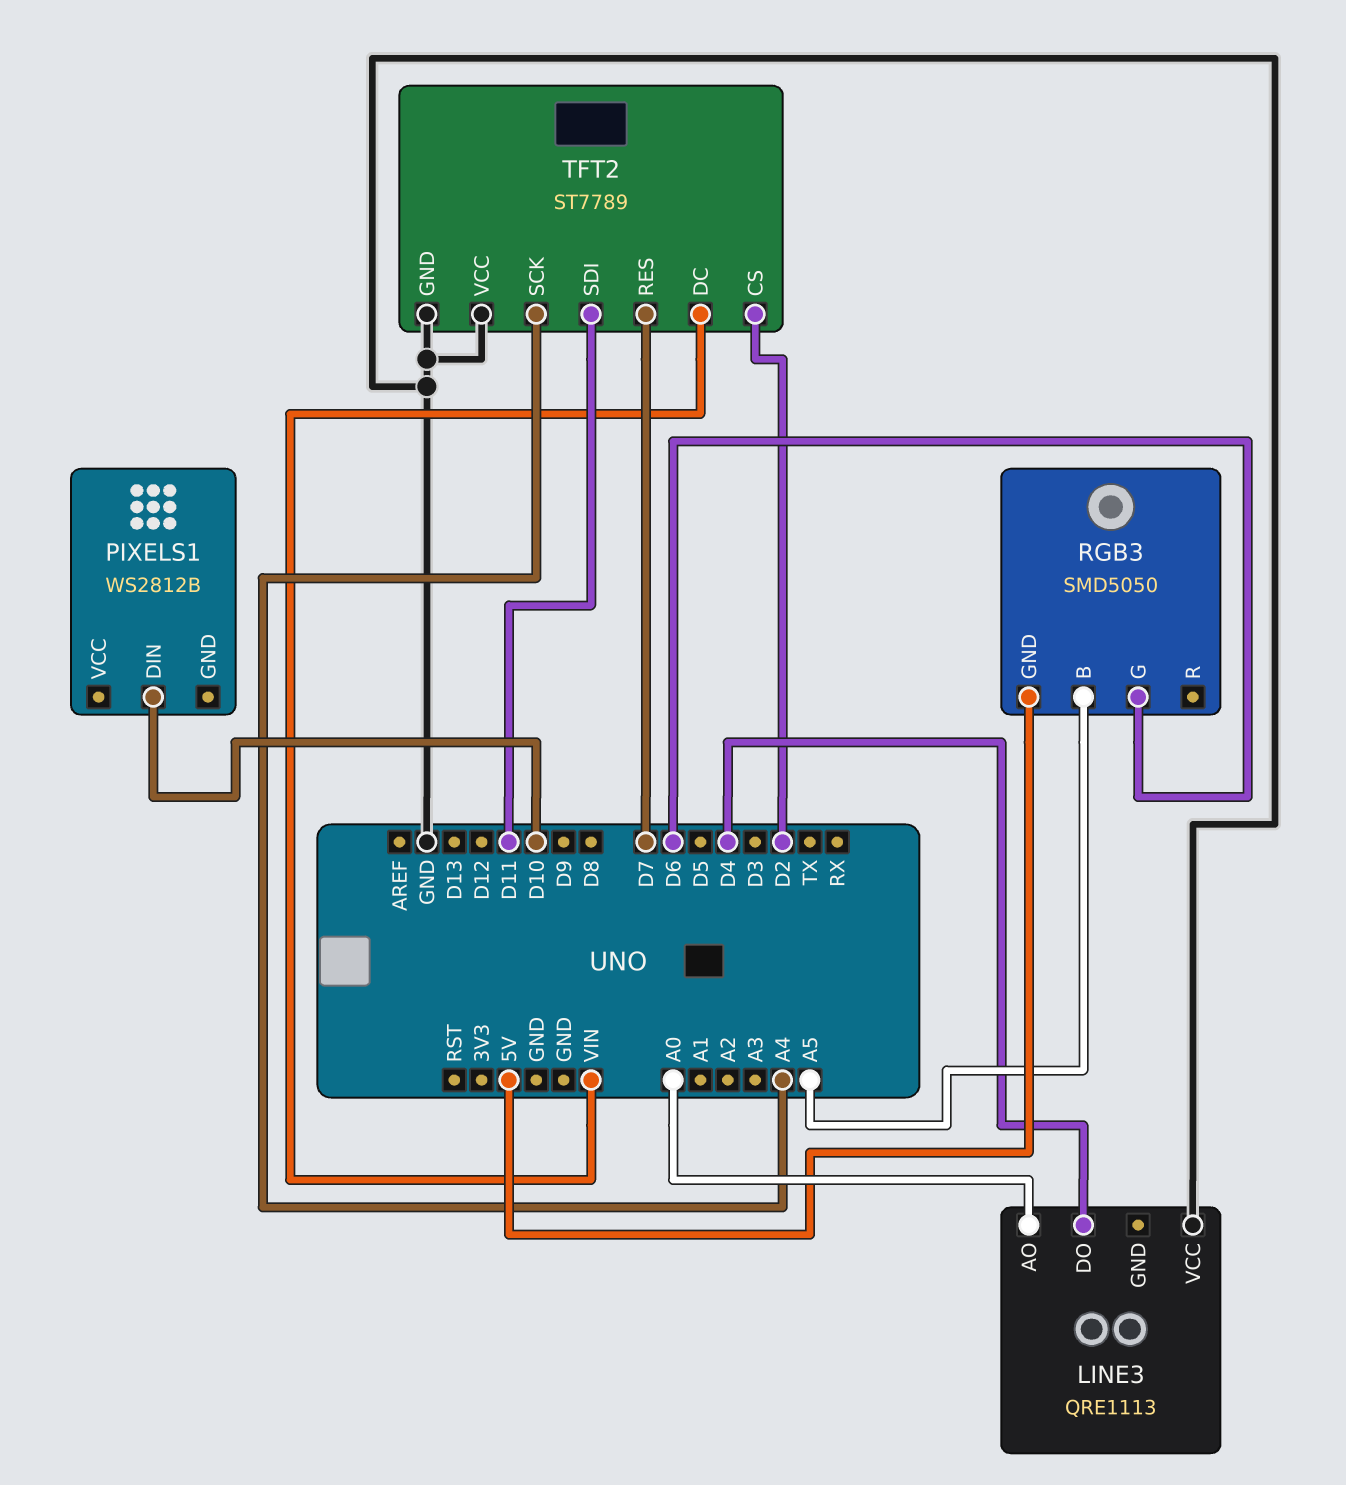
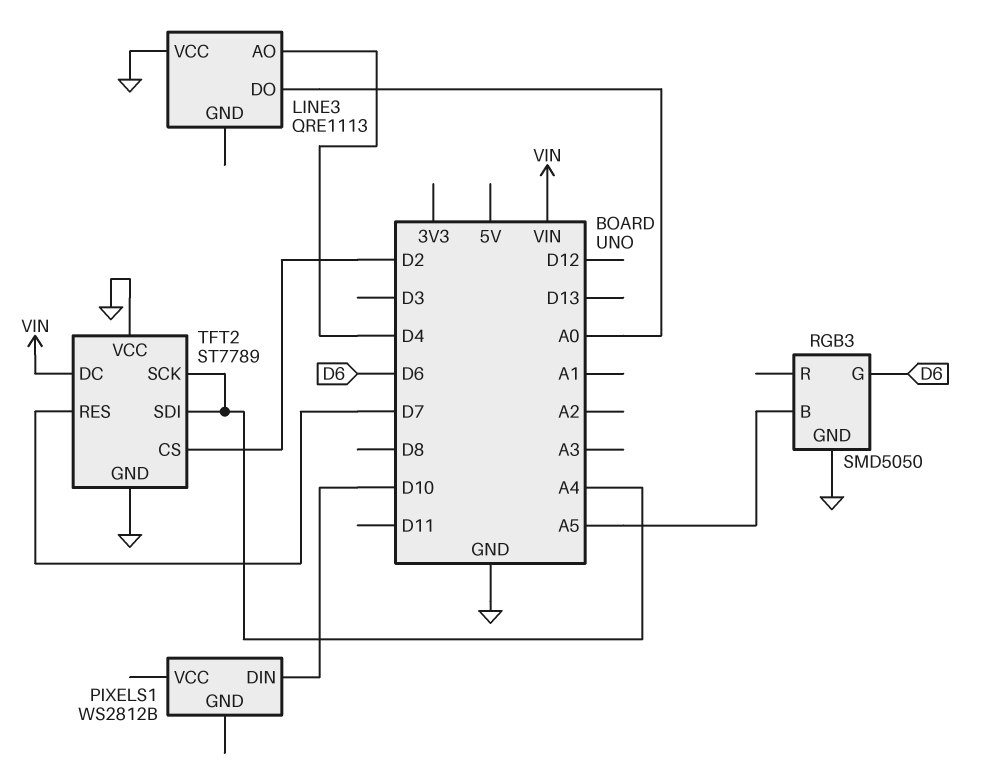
LINE3 pin AO: A0 -> D4
LINE3 pin DO: D4 -> A0
RGB3 pin GND: 5V -> GND
TFT2 pin SDI: D11 -> A4

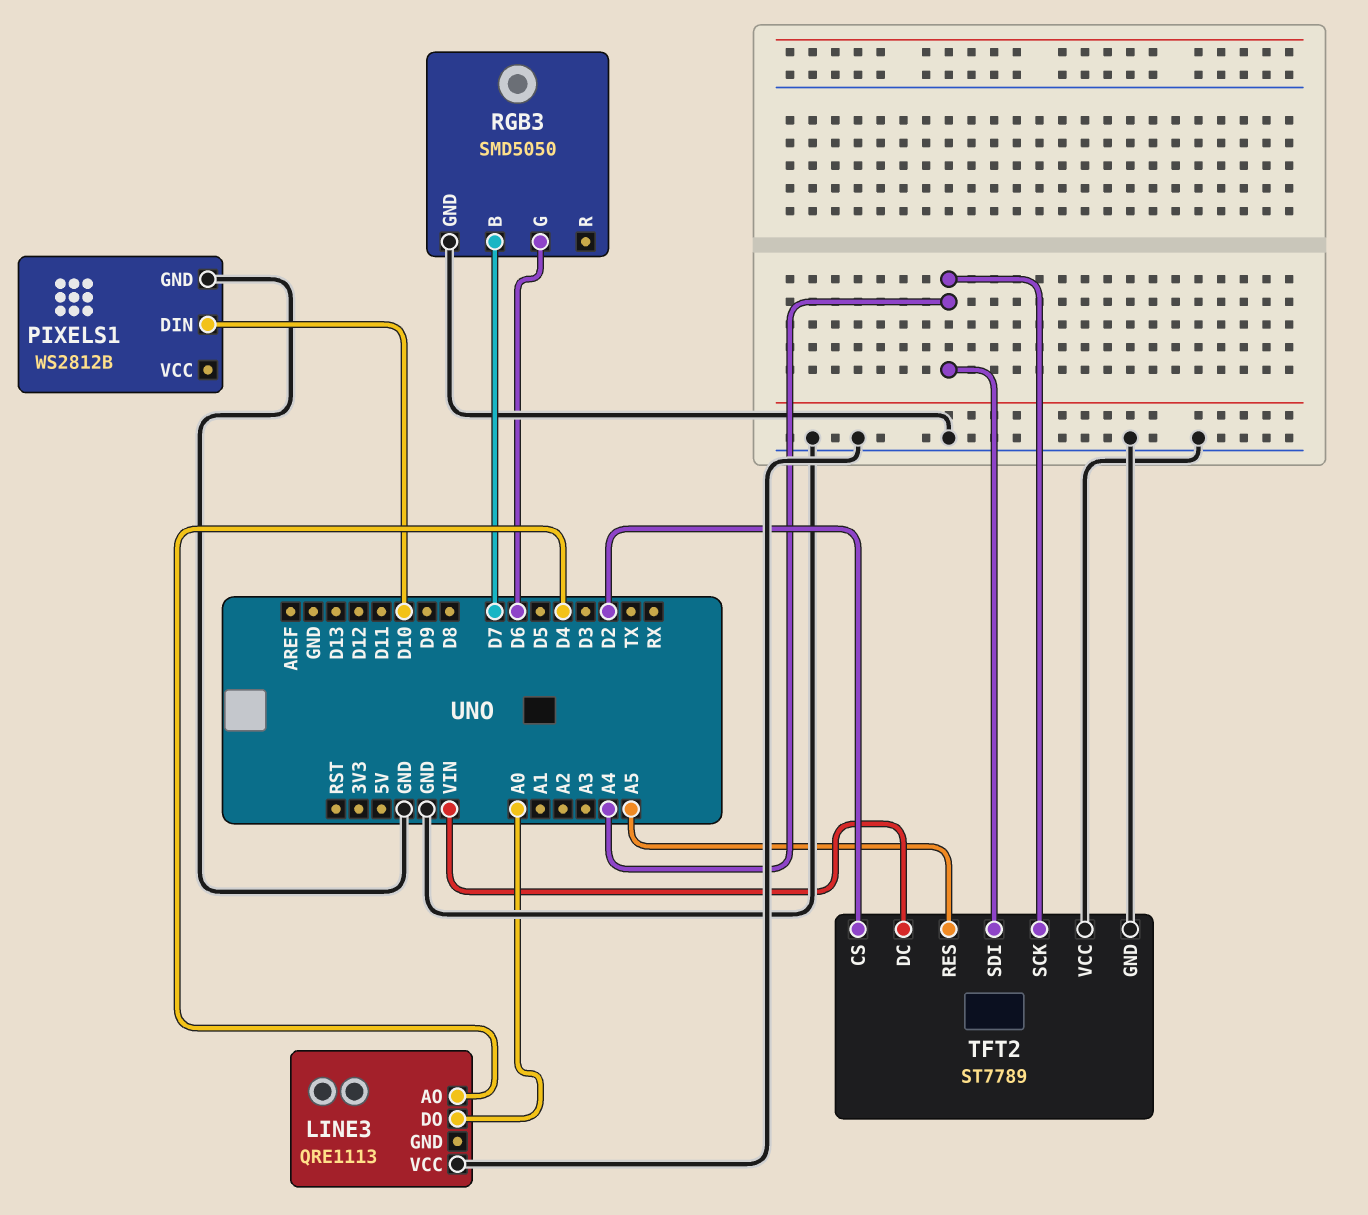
PIXELS1 pin GND: none -> GND
RGB3 pin B: A5 -> D7
TFT2 pin RES: D7 -> A5

